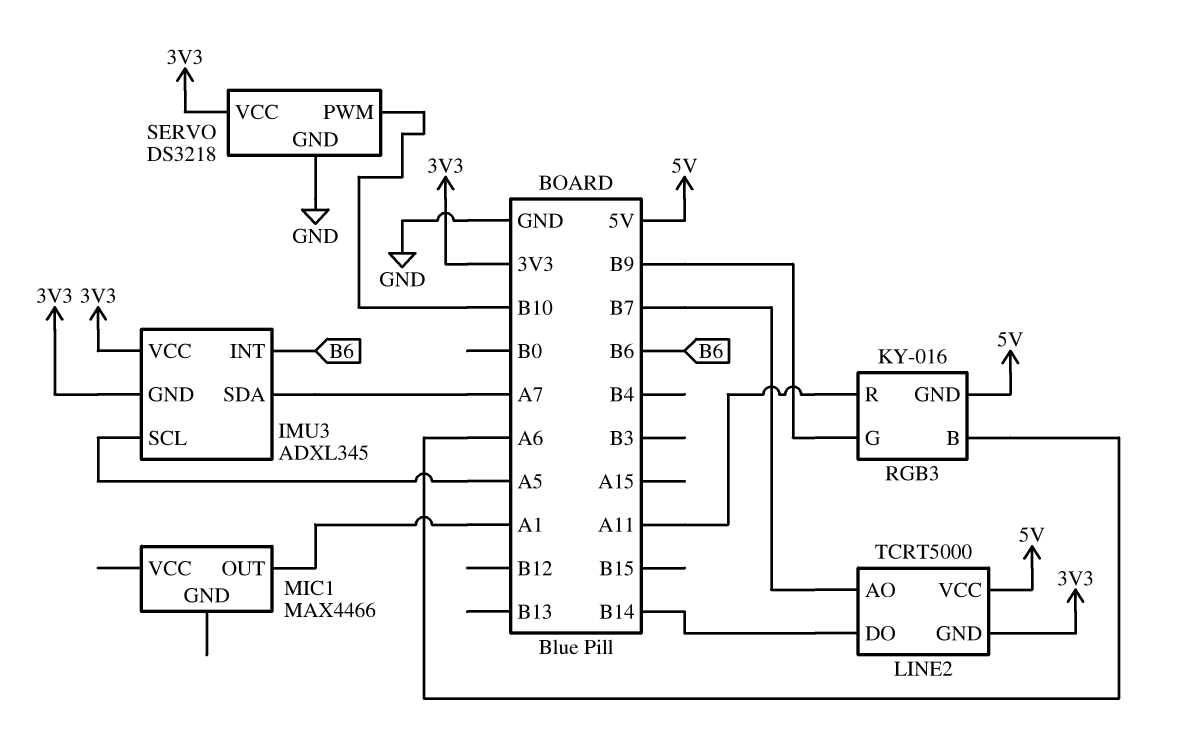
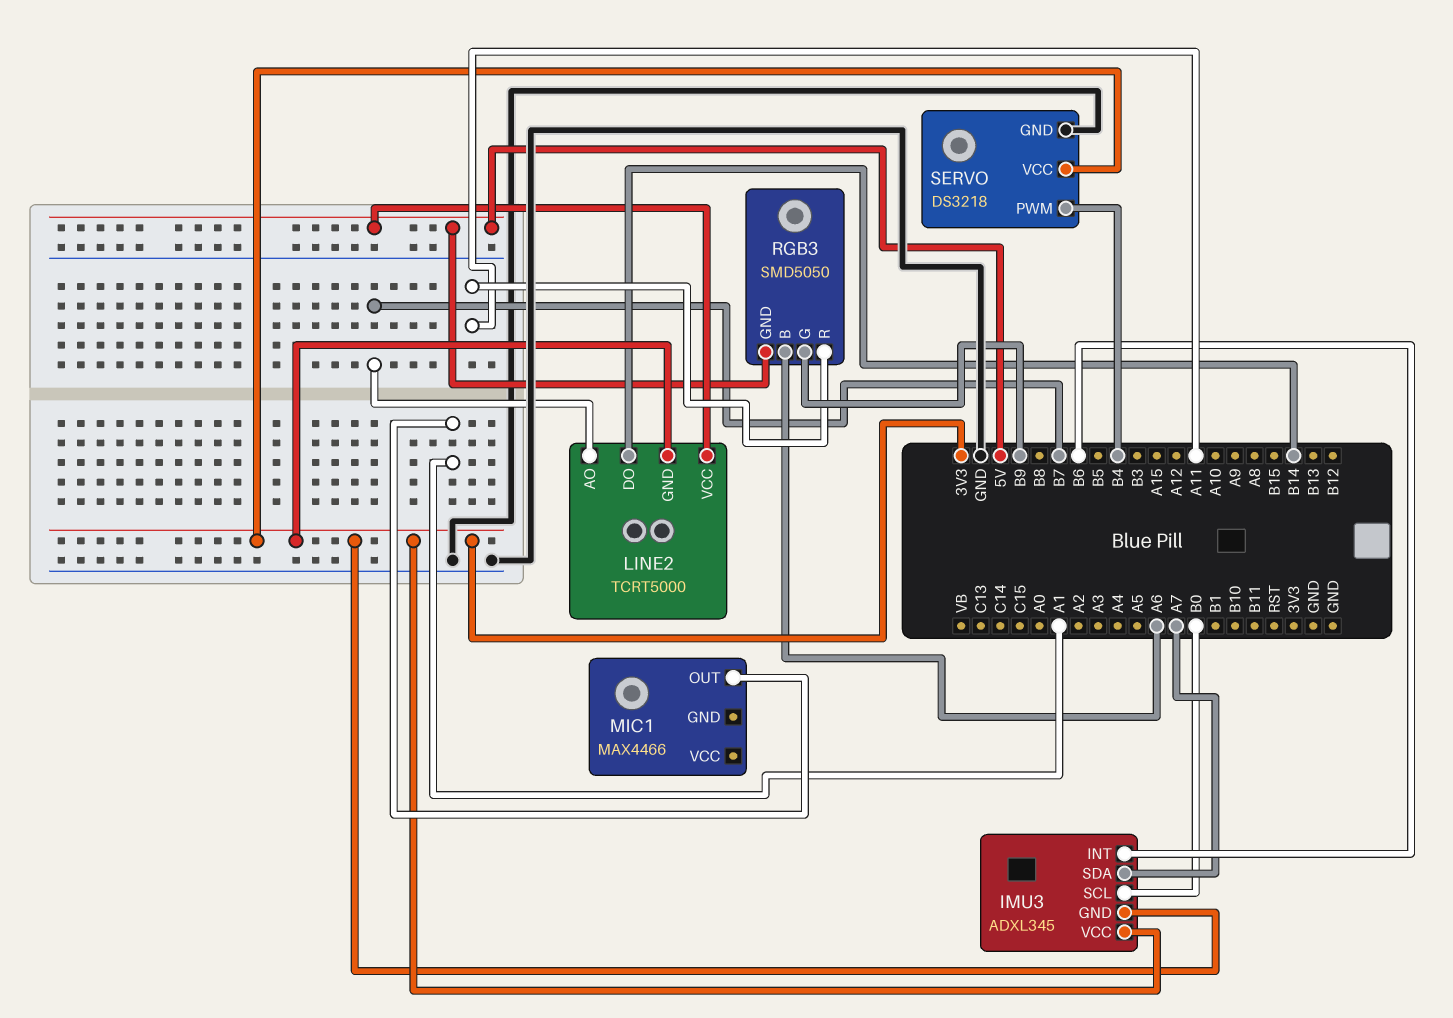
IMU3 pin SCL: A5 -> B0
RGB3: KY-016 -> SMD5050
SERVO pin PWM: B10 -> B4

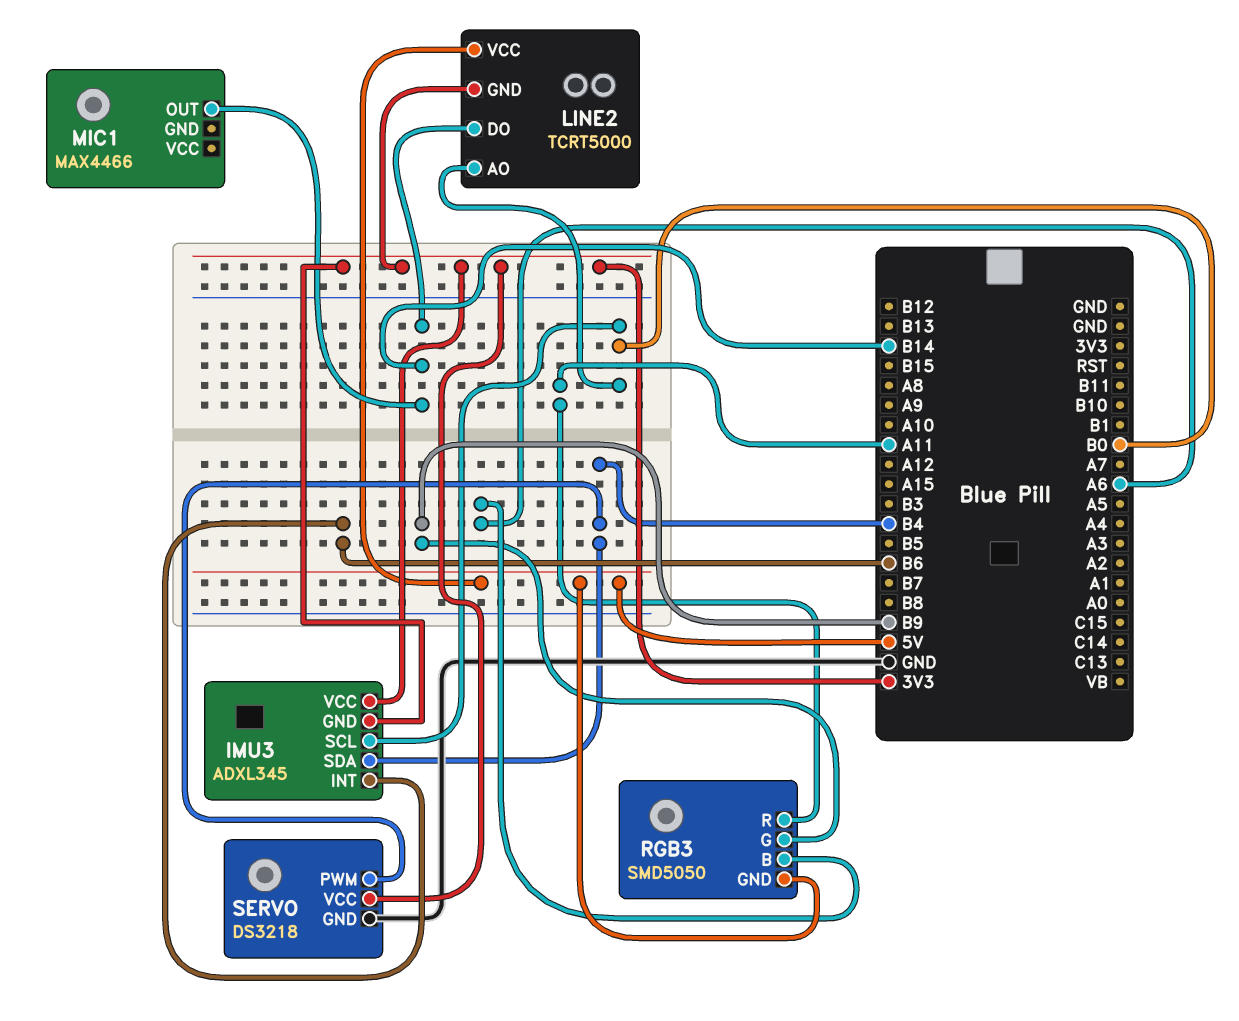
IMU3 pin SDA: A7 -> B4
LINE2 pin AO: B7 -> B0
MIC1 pin OUT: A1 -> B14

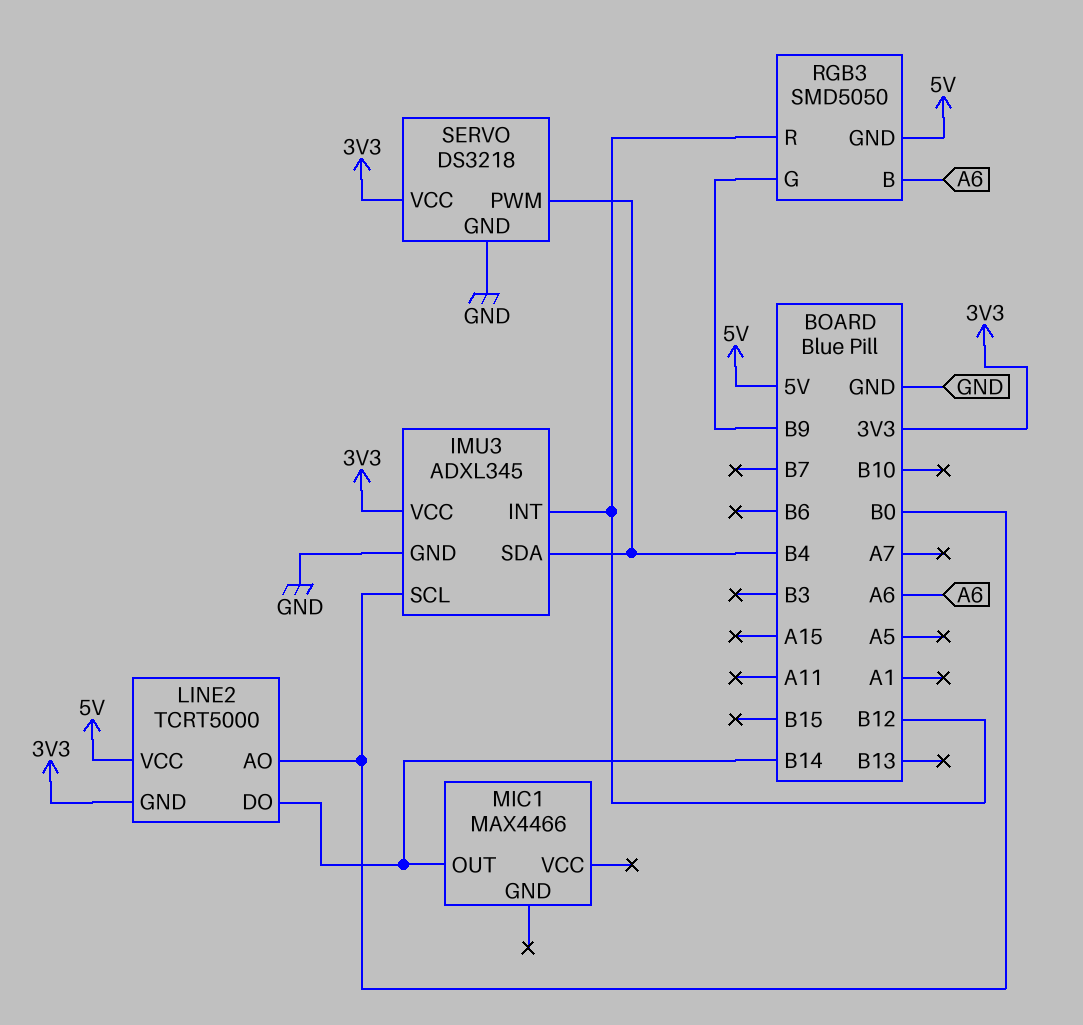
IMU3 pin GND: 3V3 -> GND
IMU3 pin INT: B6 -> B12
RGB3 pin R: A11 -> B12

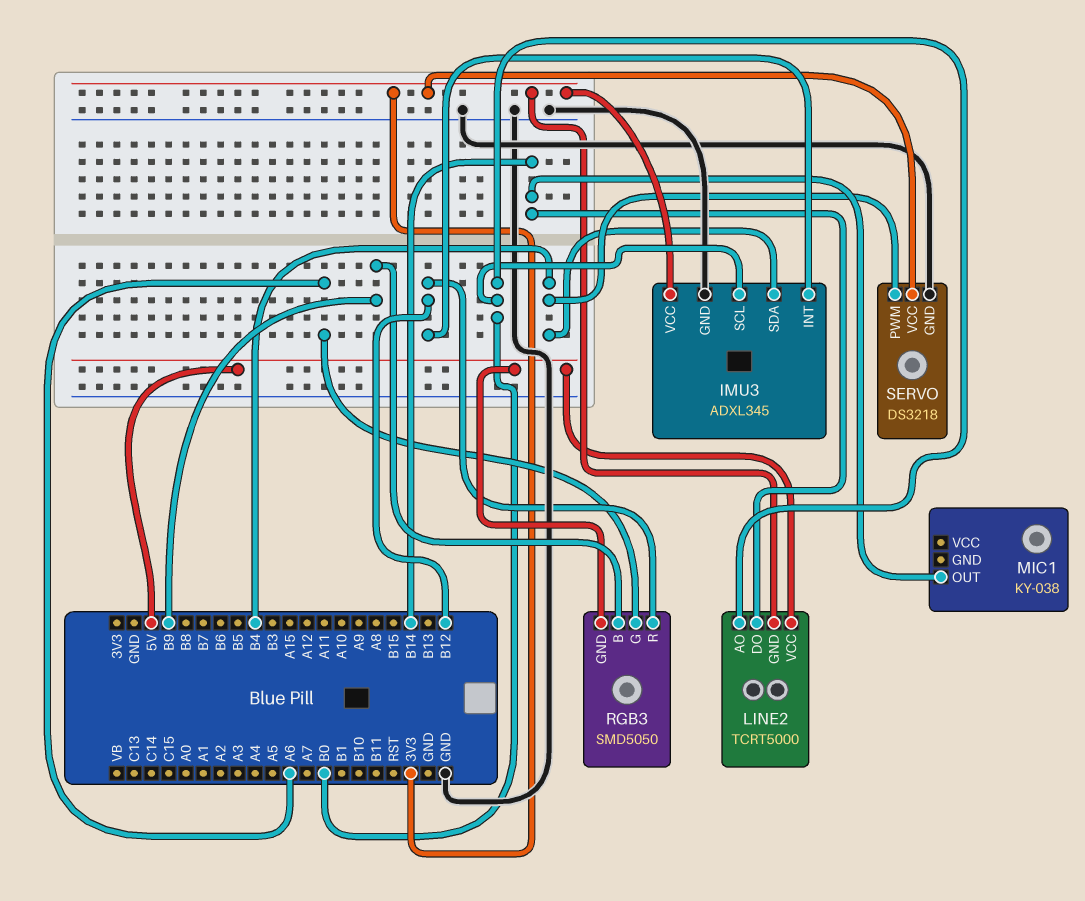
MIC1: MAX4466 -> KY-038
RGB3 pin B: A6 -> B9
RGB3 pin G: B9 -> A6

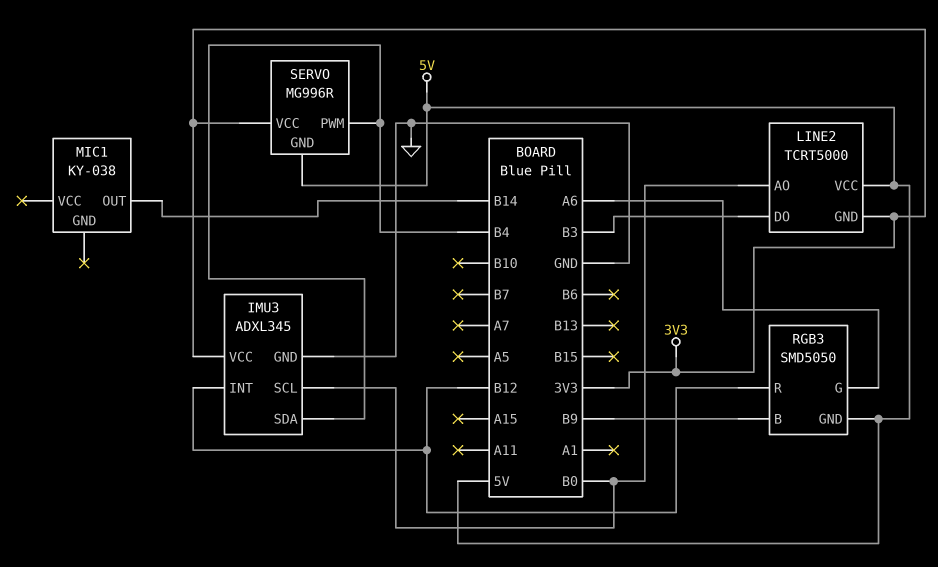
LINE2 pin DO: B14 -> B3
SERVO: DS3218 -> MG996R
SERVO pin GND: GND -> 5V

